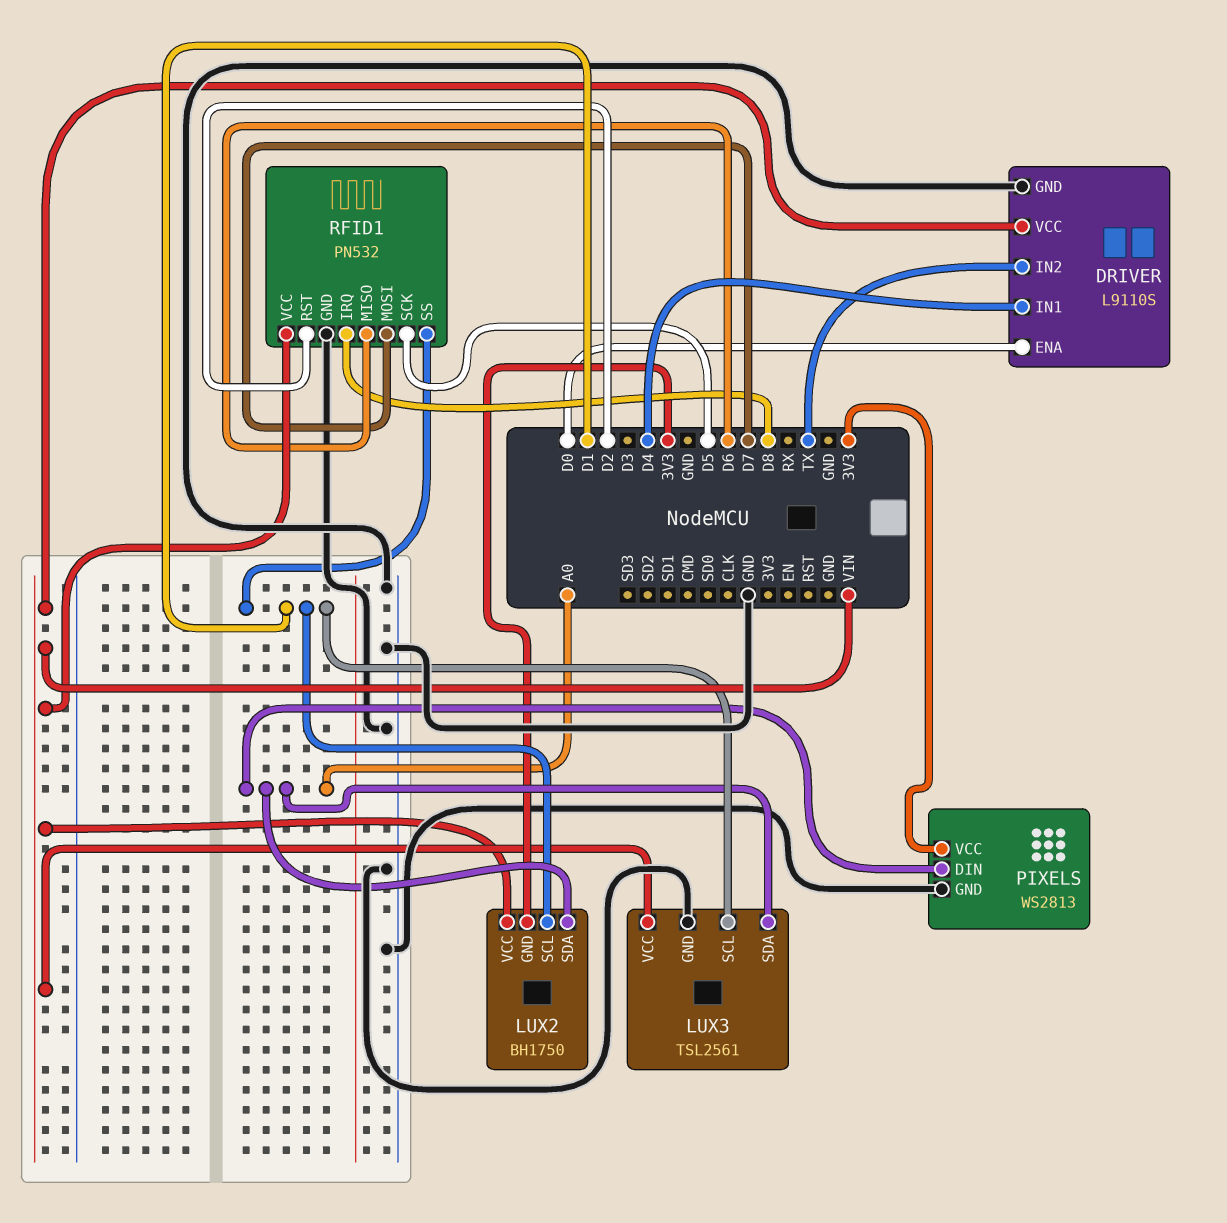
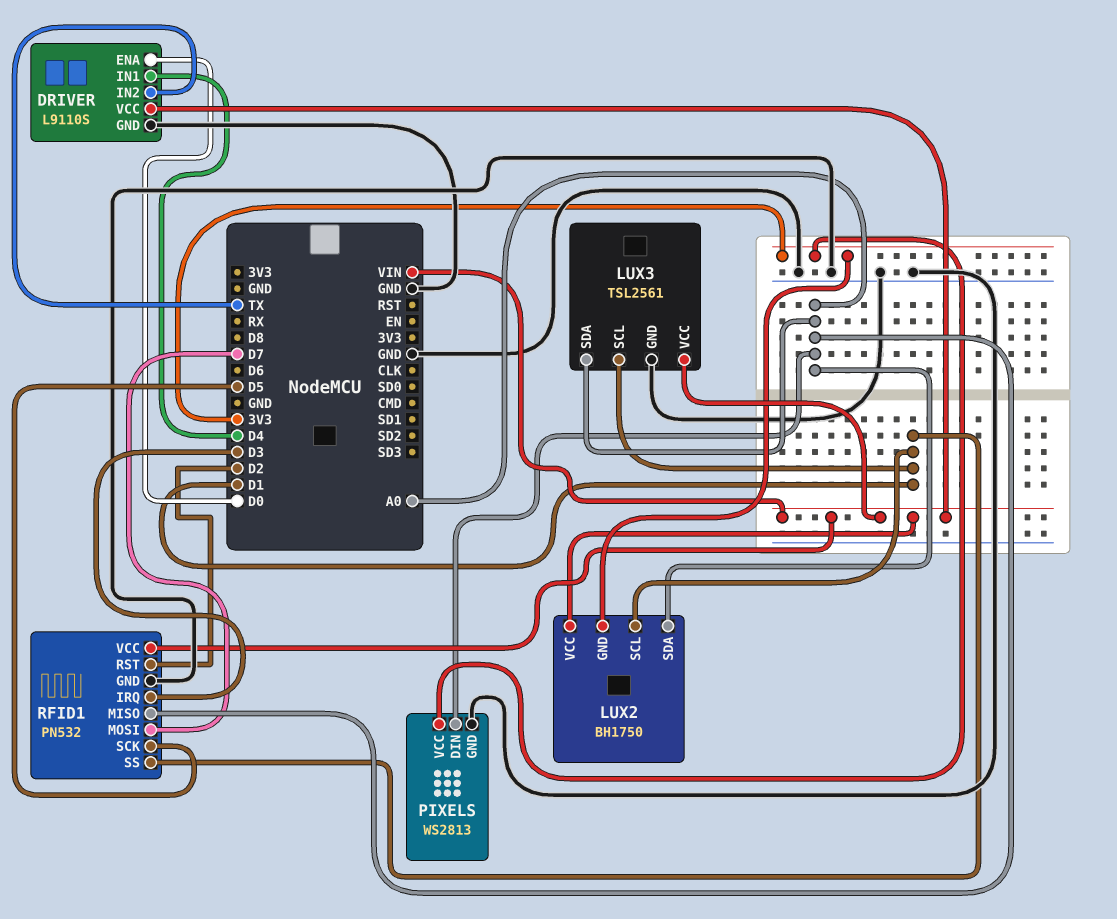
RFID1 pin IRQ: D8 -> D3
RFID1 pin MISO: D6 -> A0

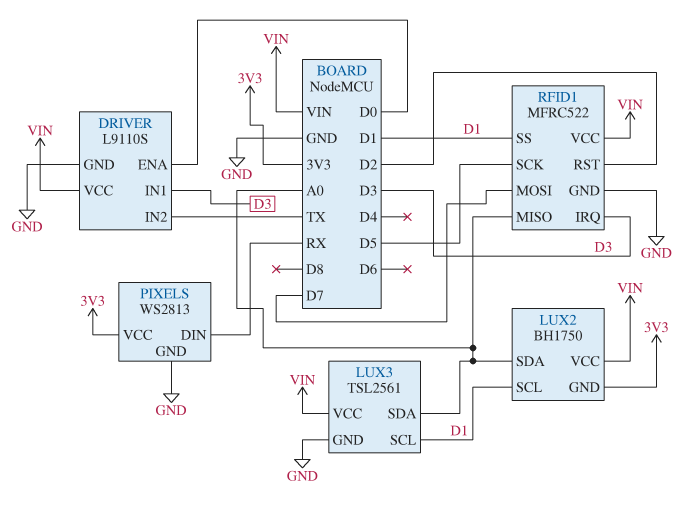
DRIVER pin IN1: D4 -> D3
PIXELS pin DIN: A0 -> RX
RFID1: PN532 -> MFRC522

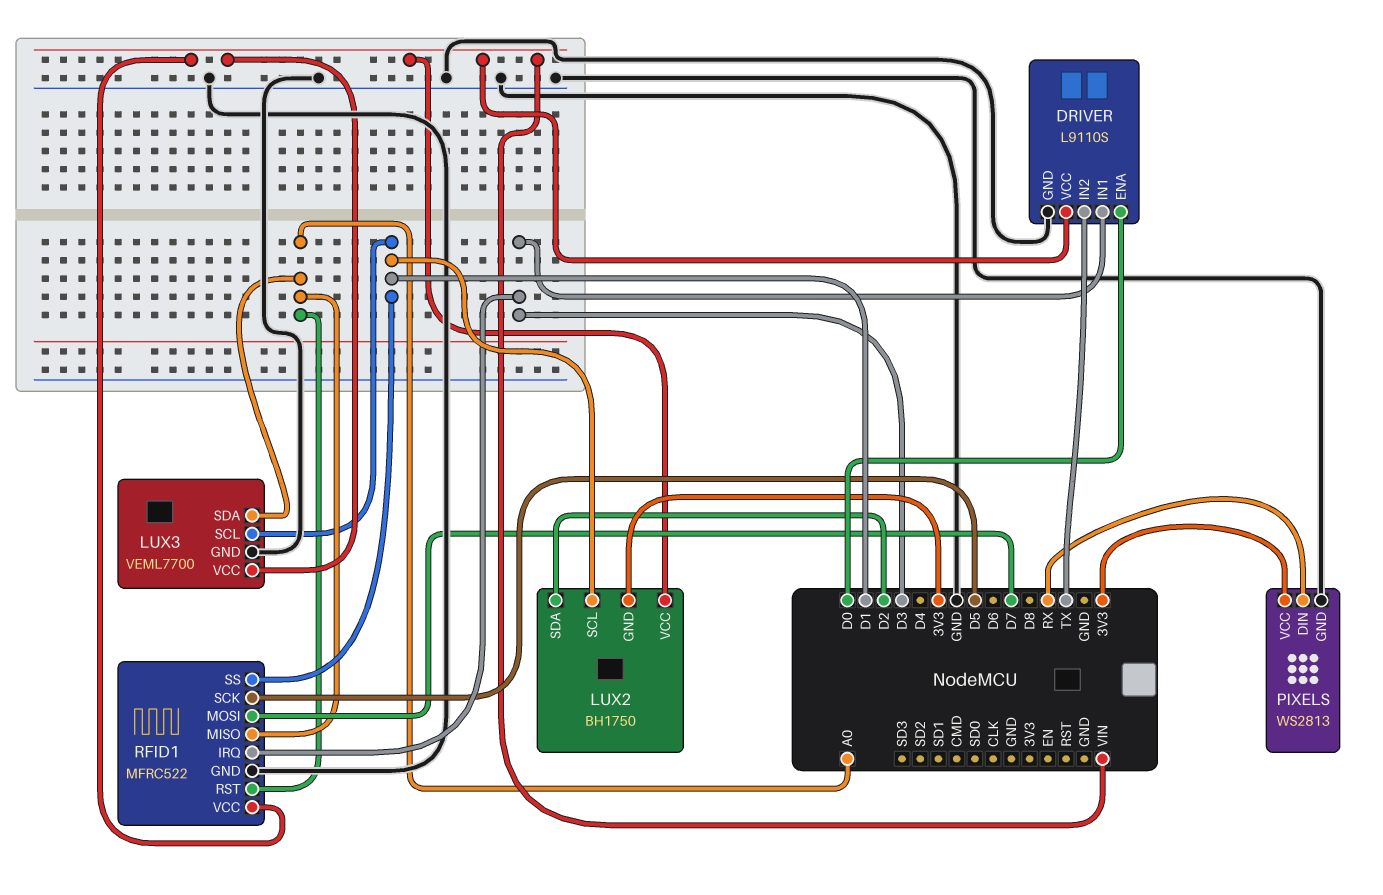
LUX2 pin SDA: A0 -> D2
LUX3: TSL2561 -> VEML7700
RFID1 pin RST: D2 -> A0

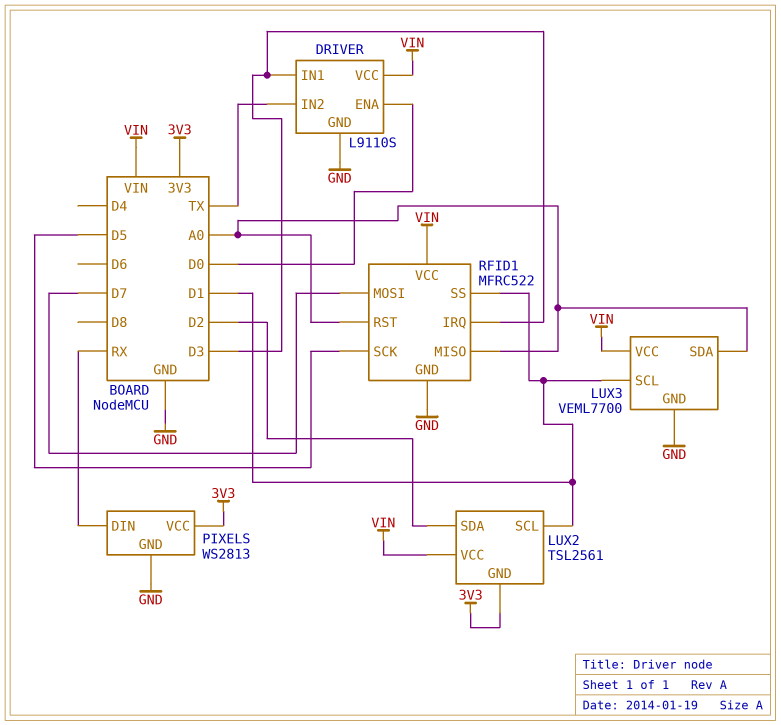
LUX2: BH1750 -> TSL2561

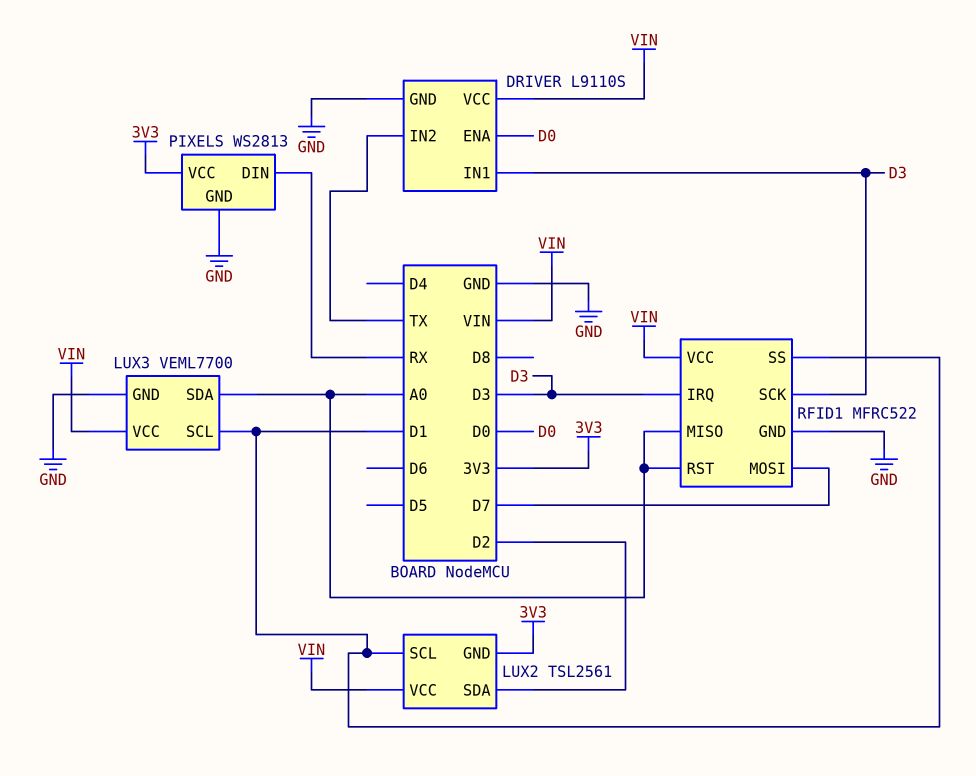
RFID1 pin SCK: D5 -> D3

